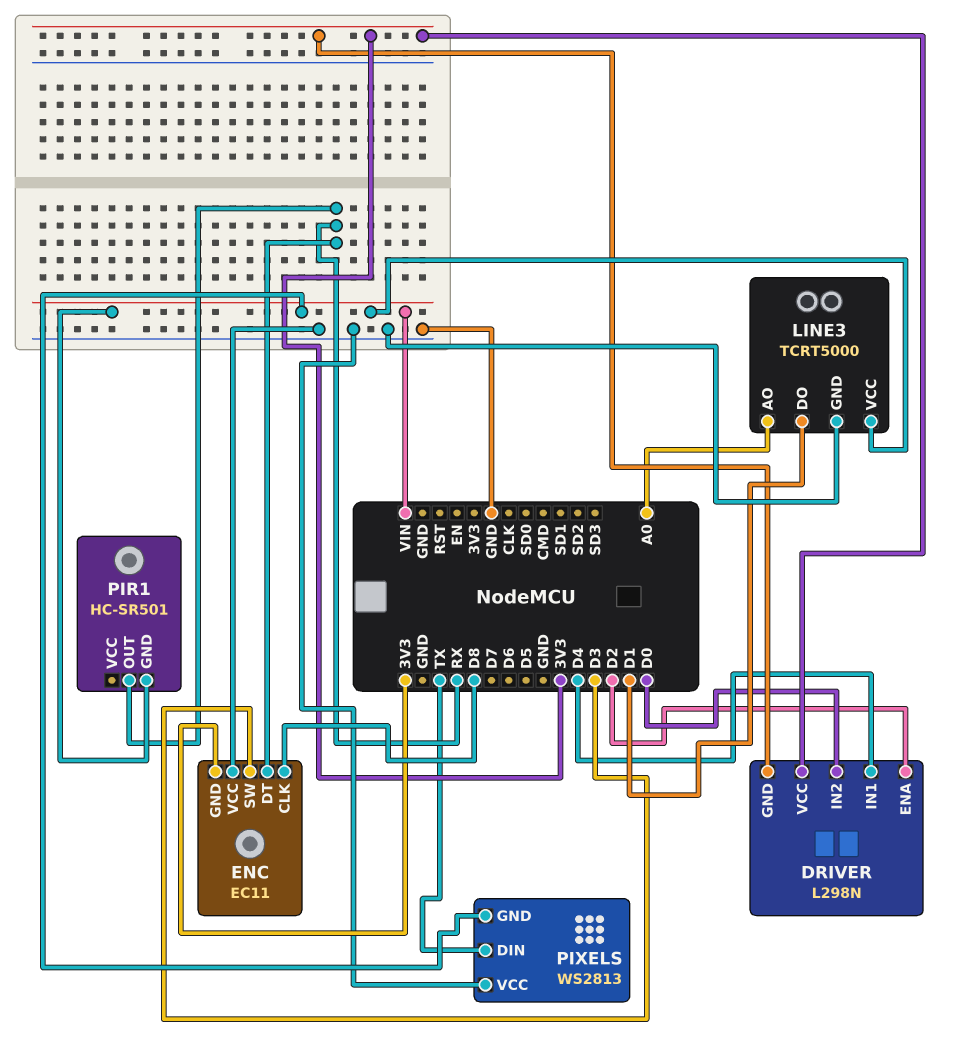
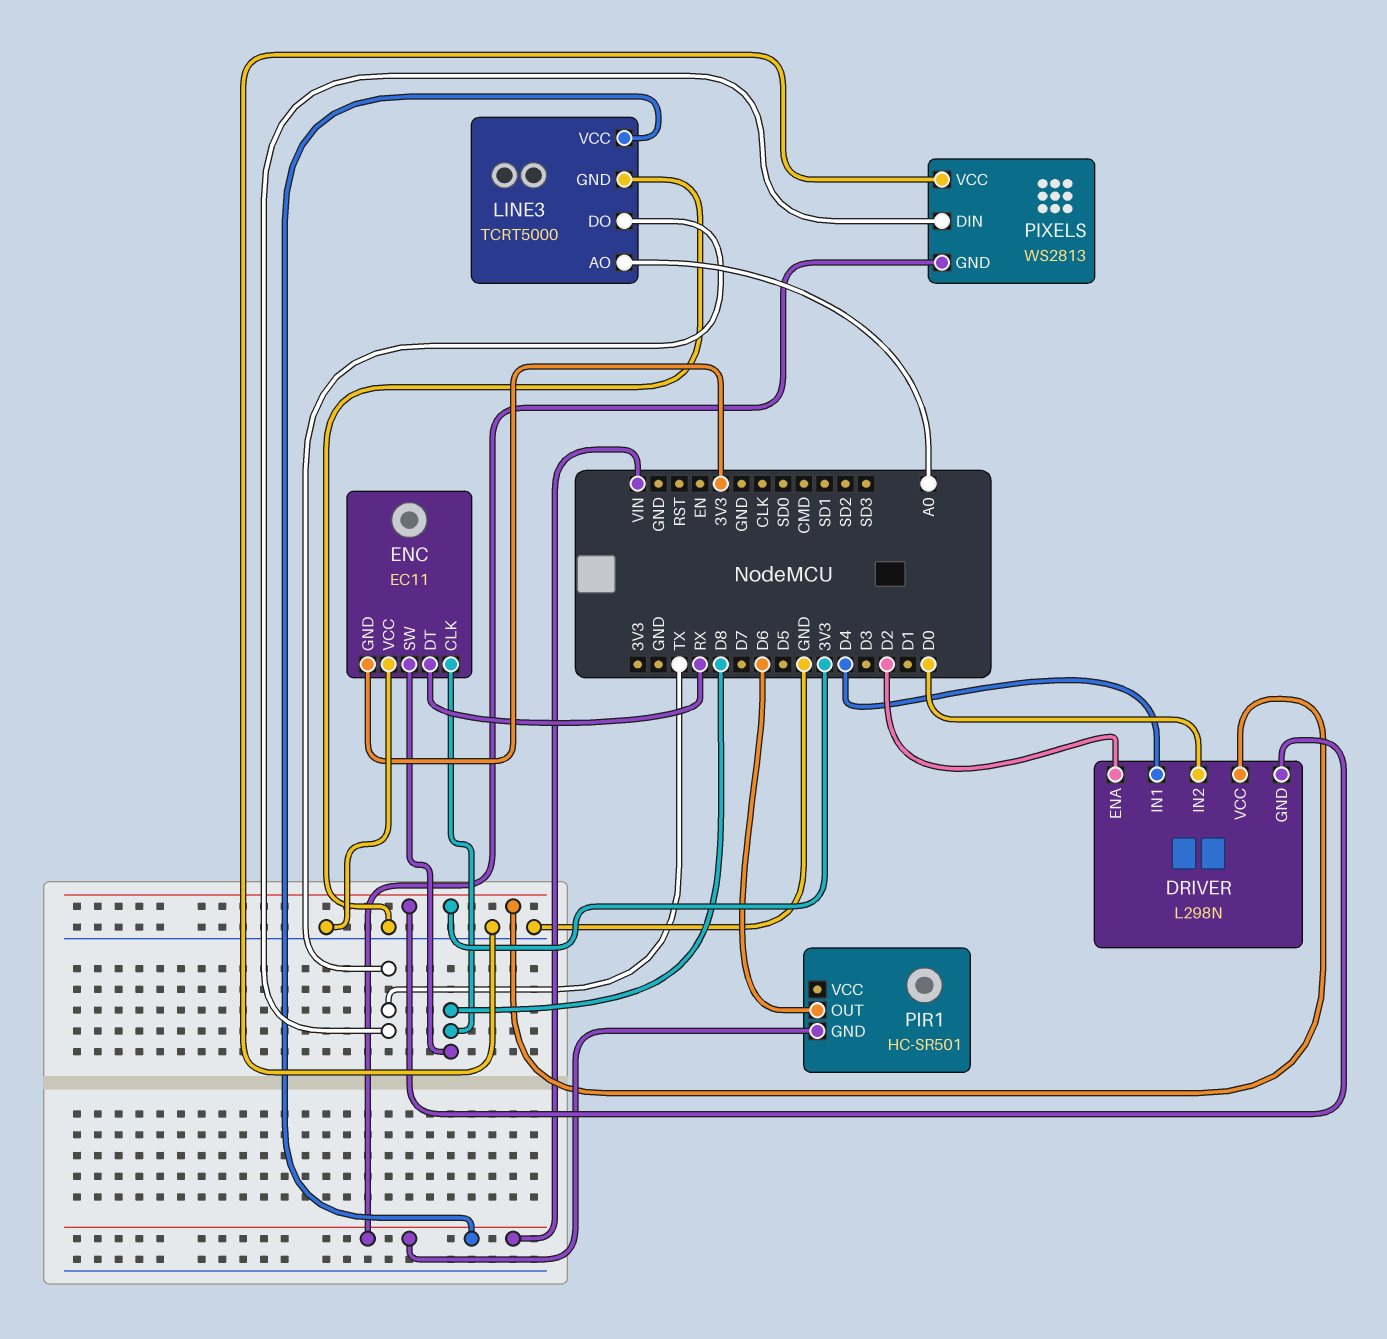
ENC pin SW: D3 -> D8
LINE3 pin DO: D1 -> TX
PIR1 pin OUT: RX -> D6

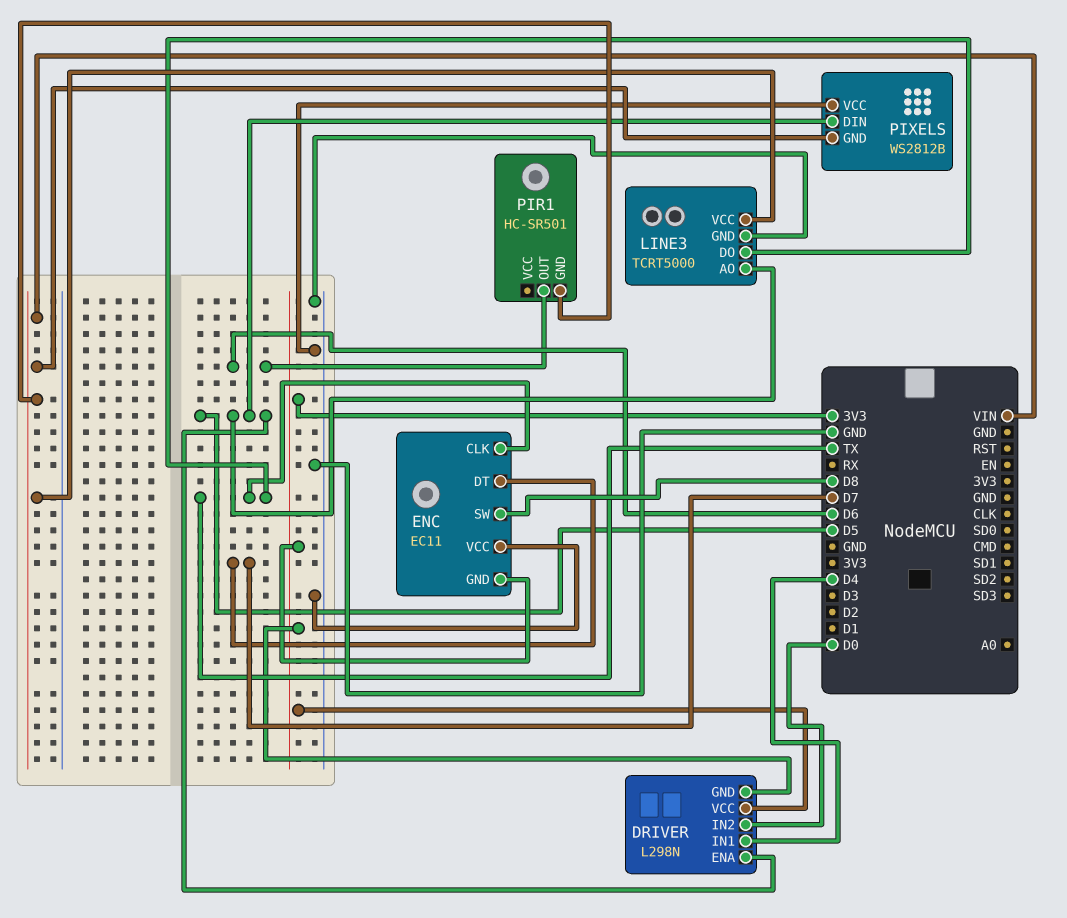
DRIVER pin ENA: D2 -> D5
ENC pin CLK: D8 -> TX
ENC pin DT: RX -> D7
LINE3 pin AO: A0 -> D5
PIXELS: WS2813 -> WS2812B
PIXELS pin DIN: TX -> D5

